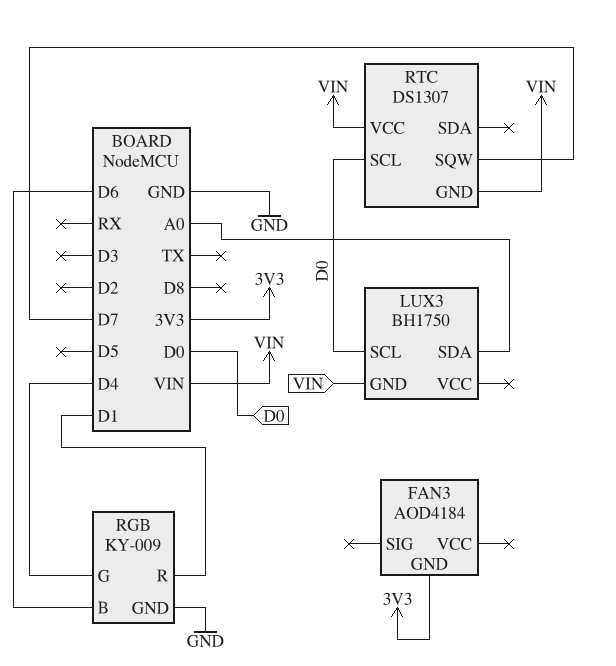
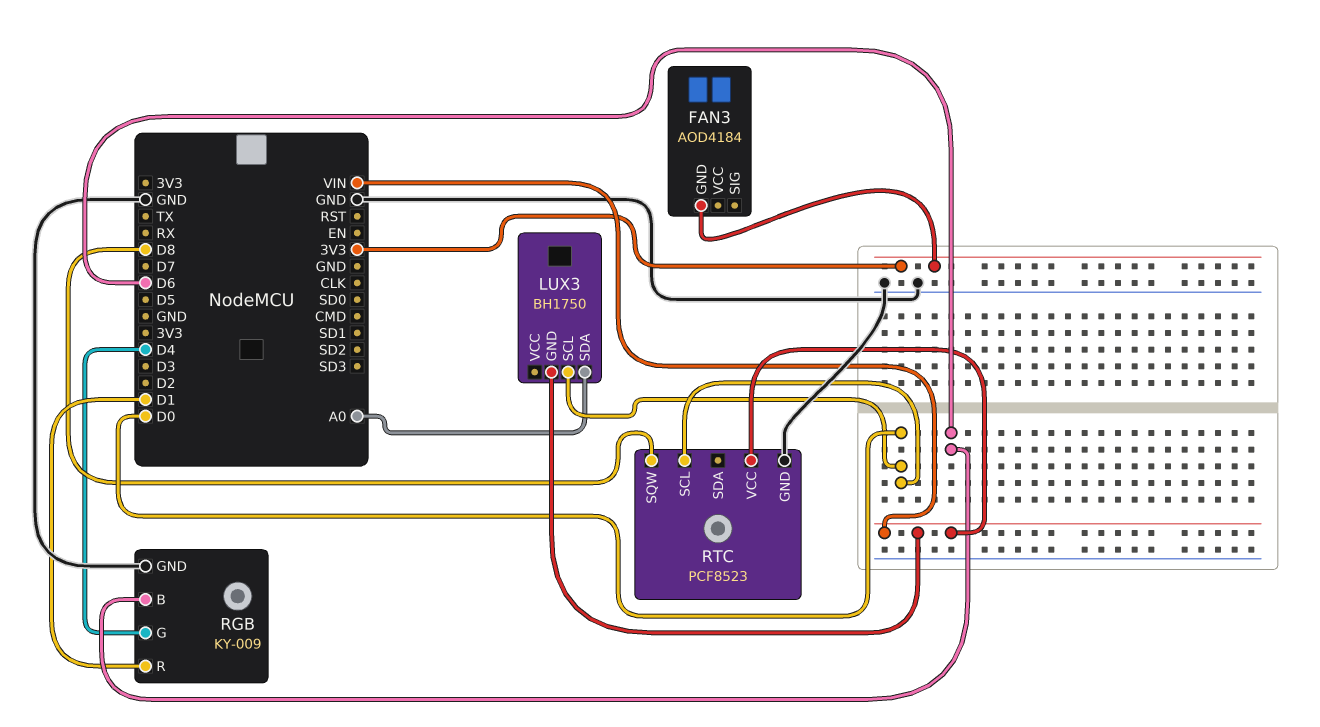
RTC: DS1307 -> PCF8523
RTC pin GND: VIN -> GND
RTC pin SQW: D7 -> D8

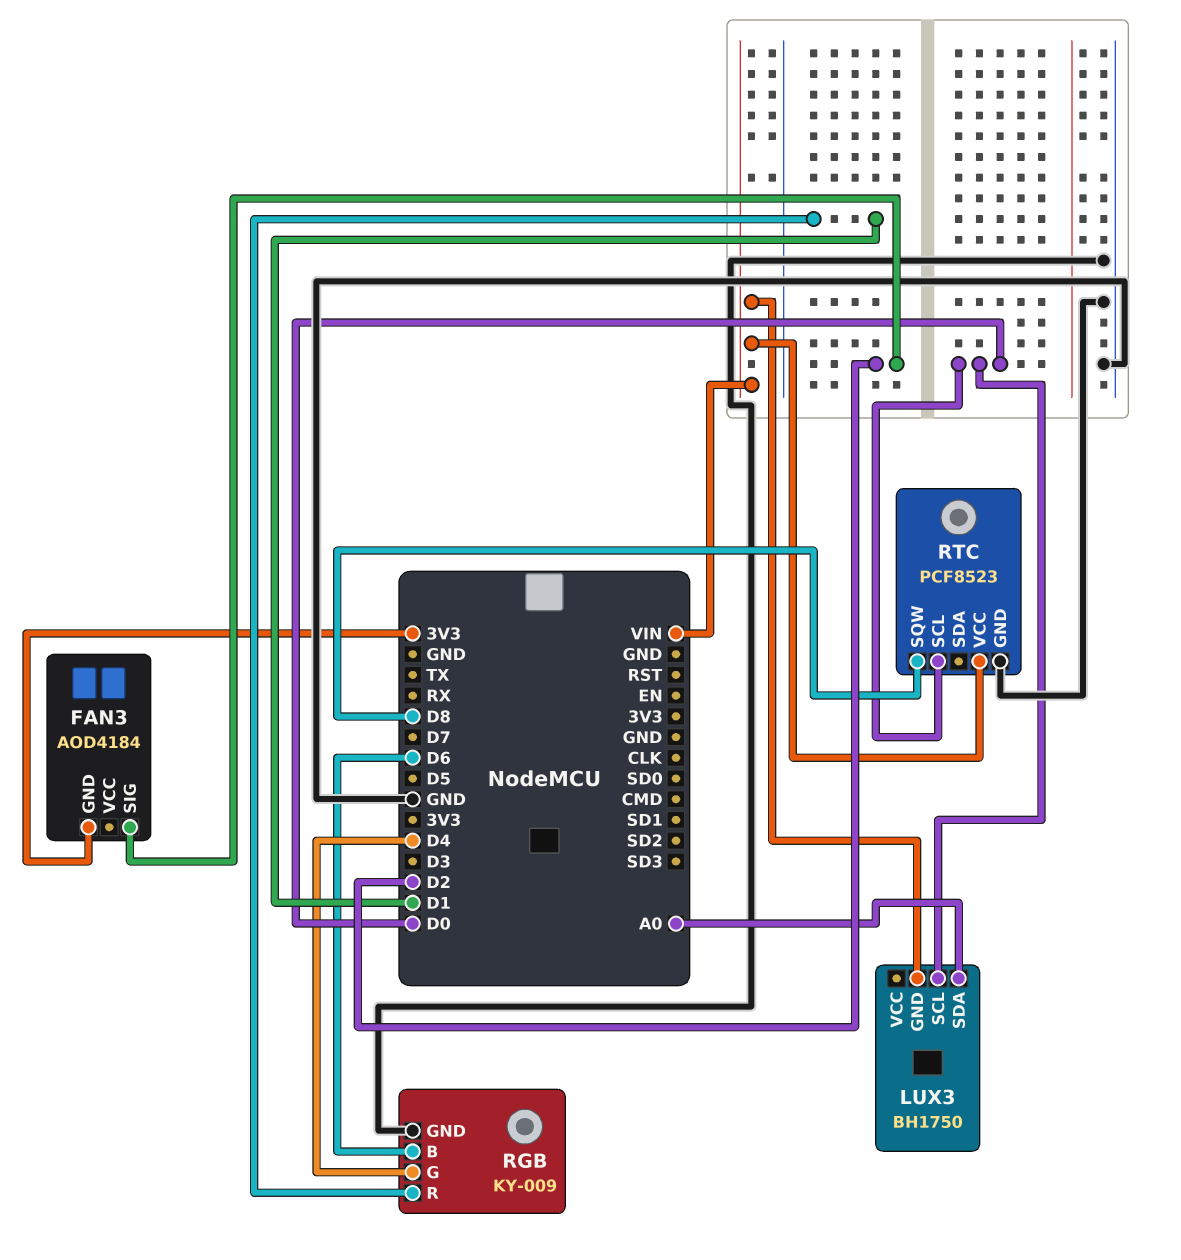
FAN3 pin SIG: none -> D2

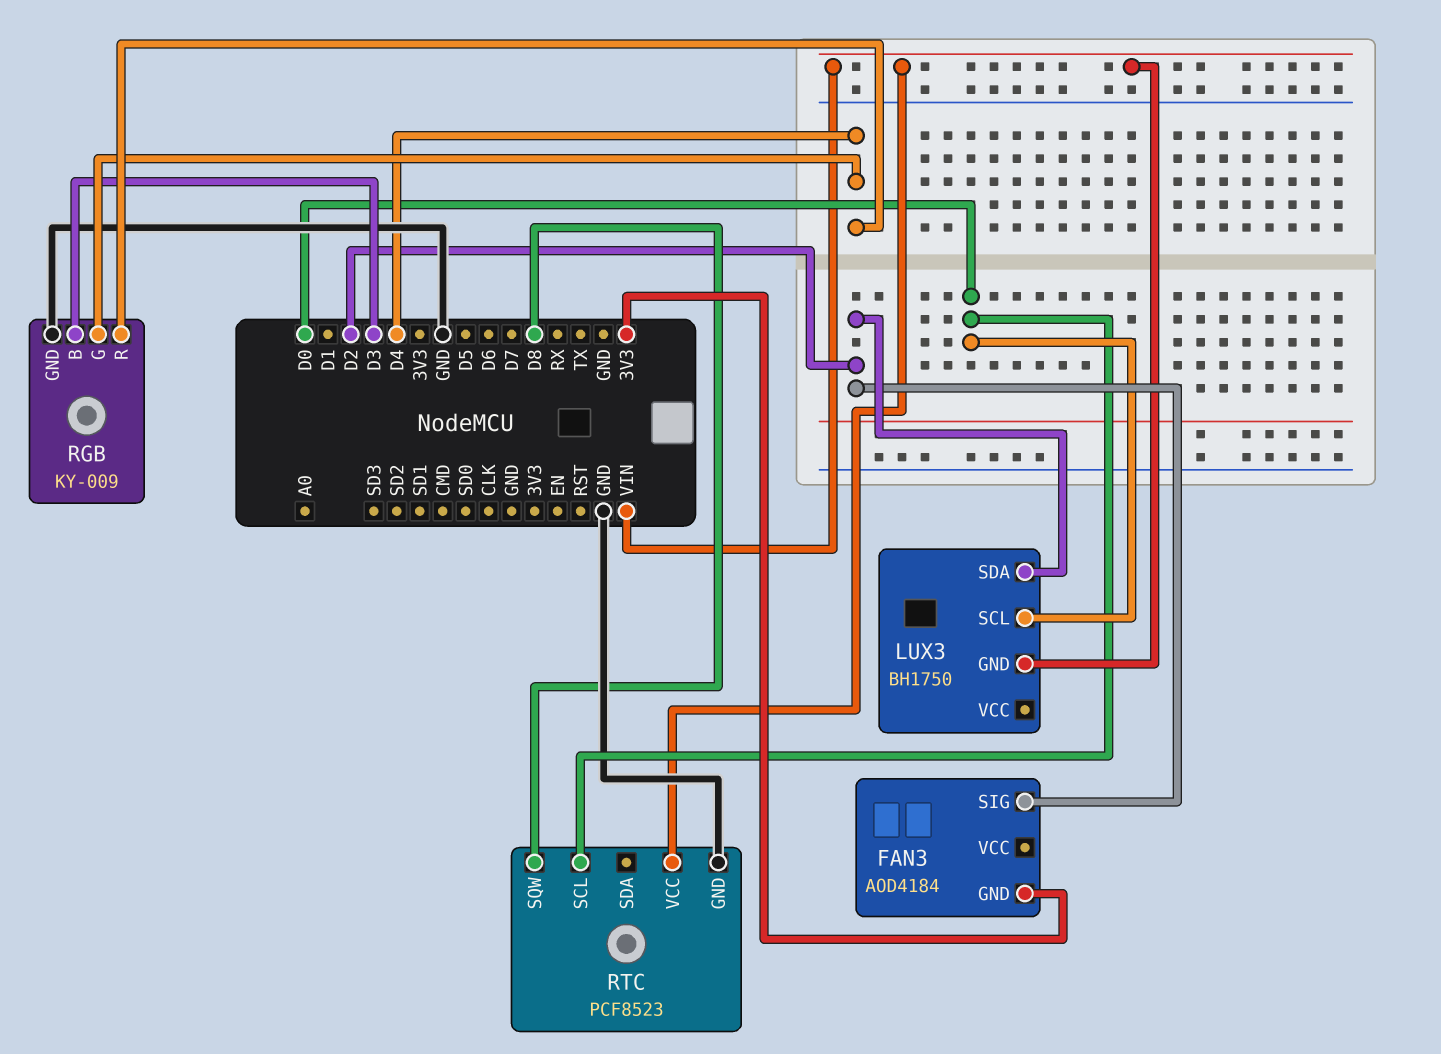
LUX3 pin SDA: A0 -> D2
RGB pin B: D6 -> D3
RGB pin R: D1 -> D4

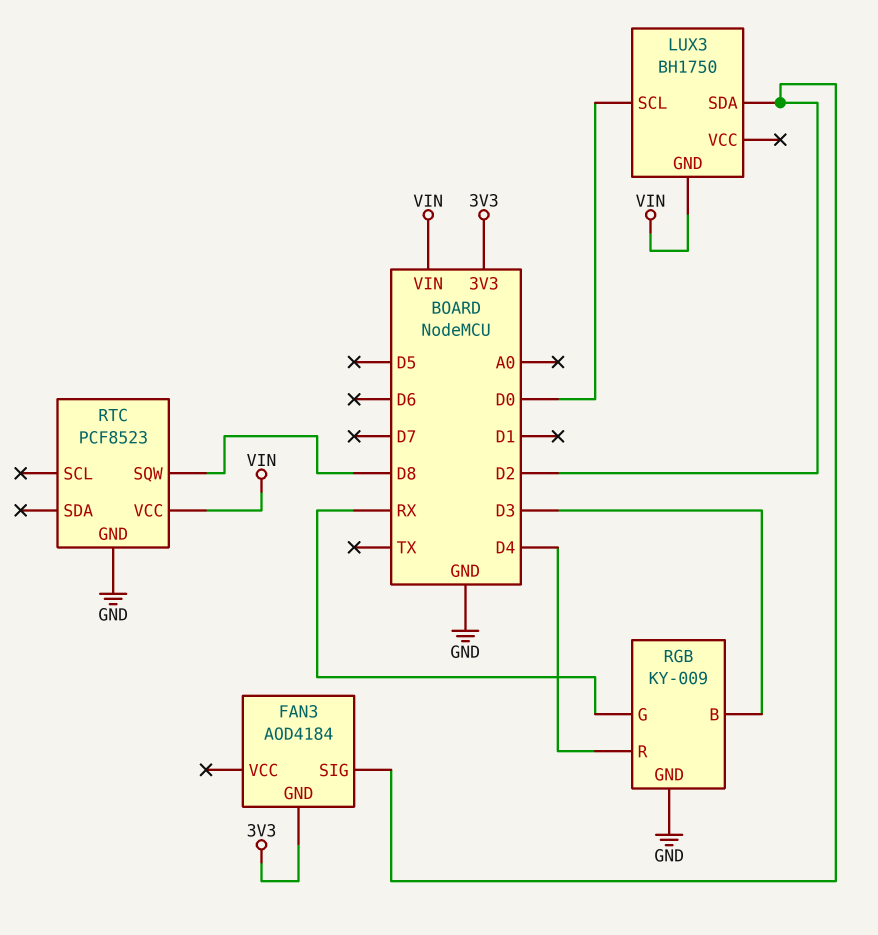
RGB pin G: D4 -> RX
RTC pin SCL: D0 -> none

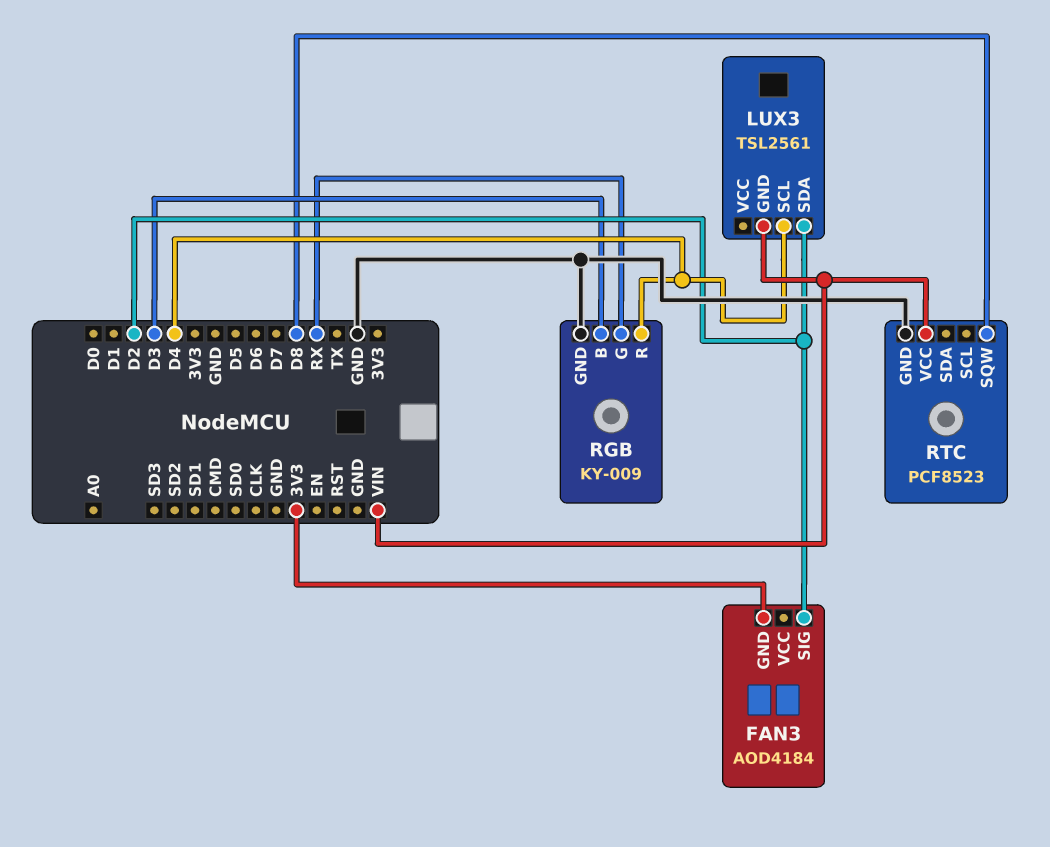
LUX3: BH1750 -> TSL2561
LUX3 pin SCL: D0 -> D4

